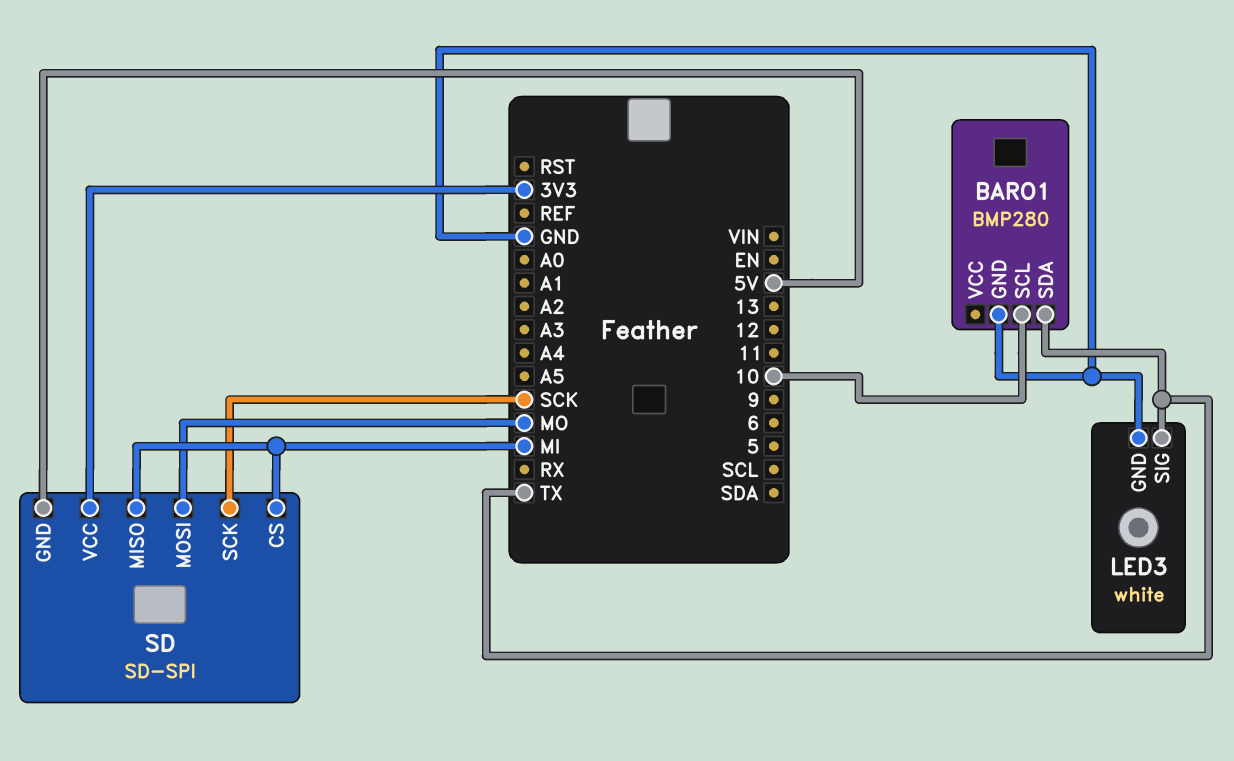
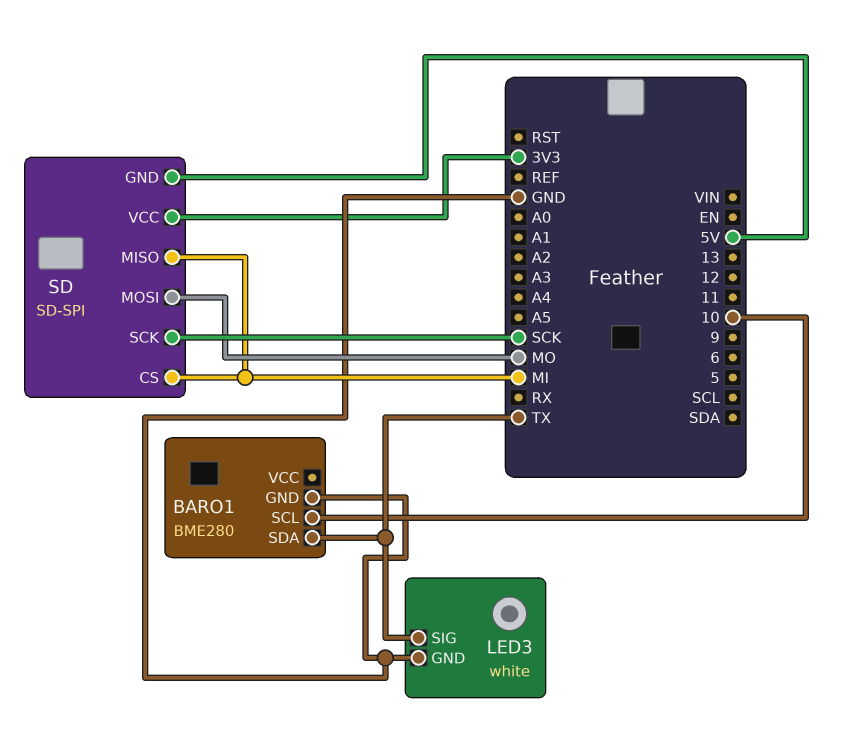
BARO1: BMP280 -> BME280

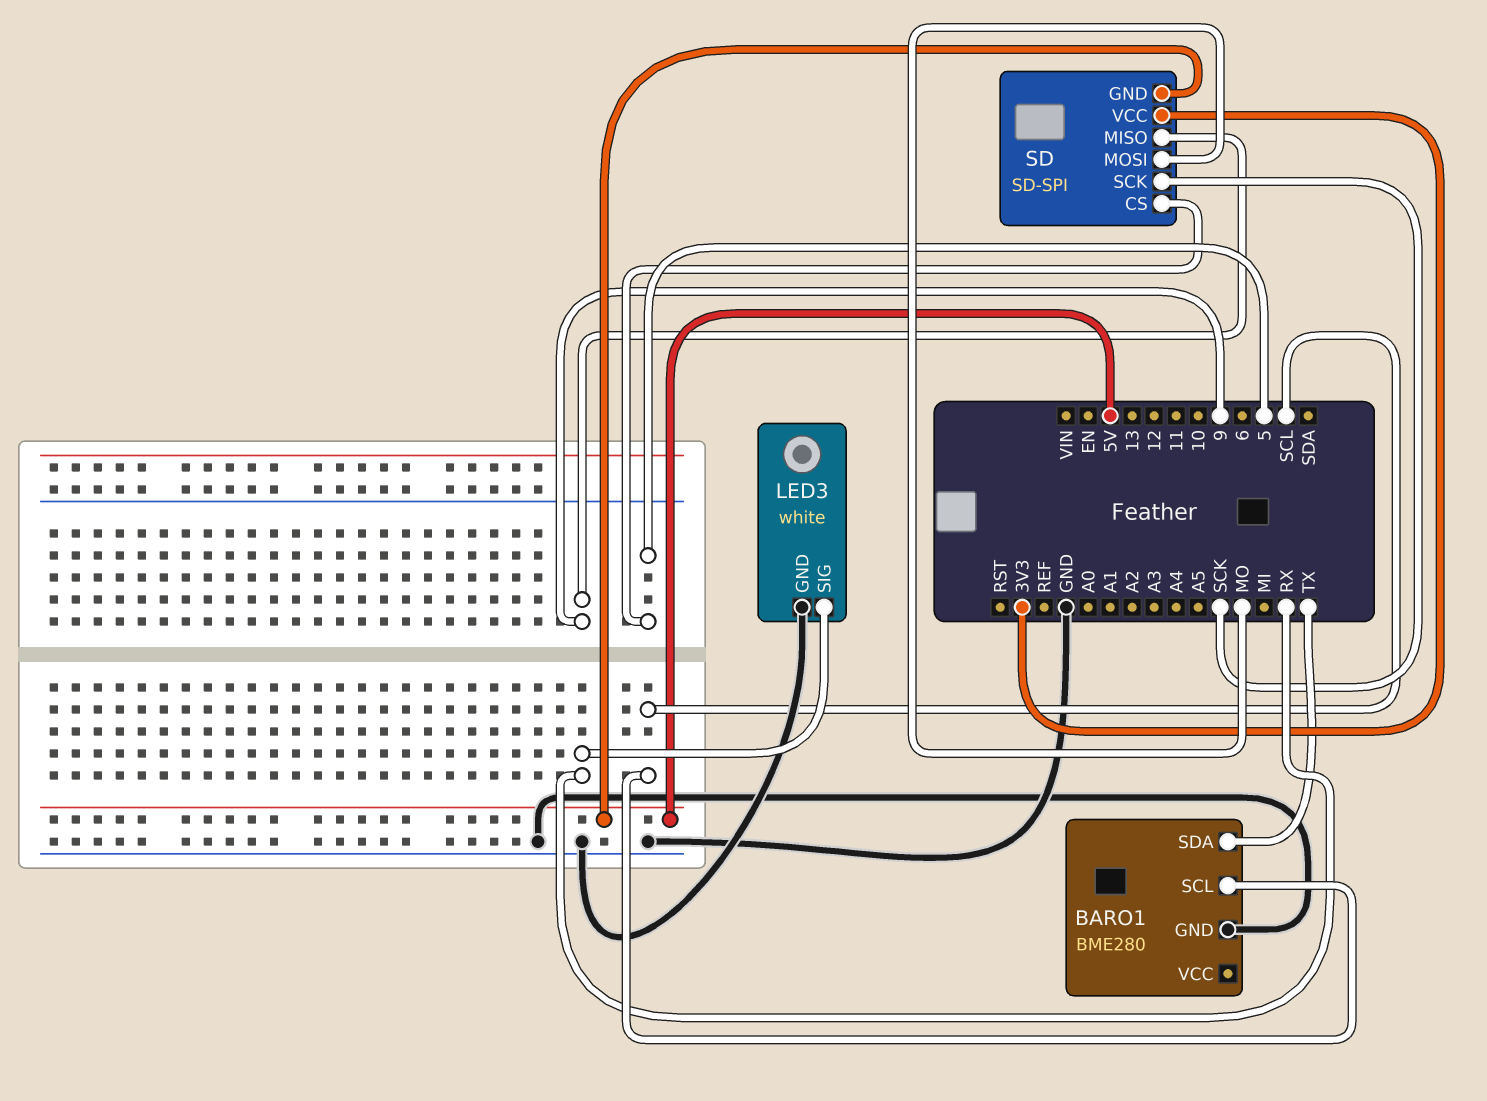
BARO1 pin SCL: 10 -> SCL
LED3 pin SIG: TX -> RX
SD pin CS: MI -> 5
SD pin MISO: MI -> 9

